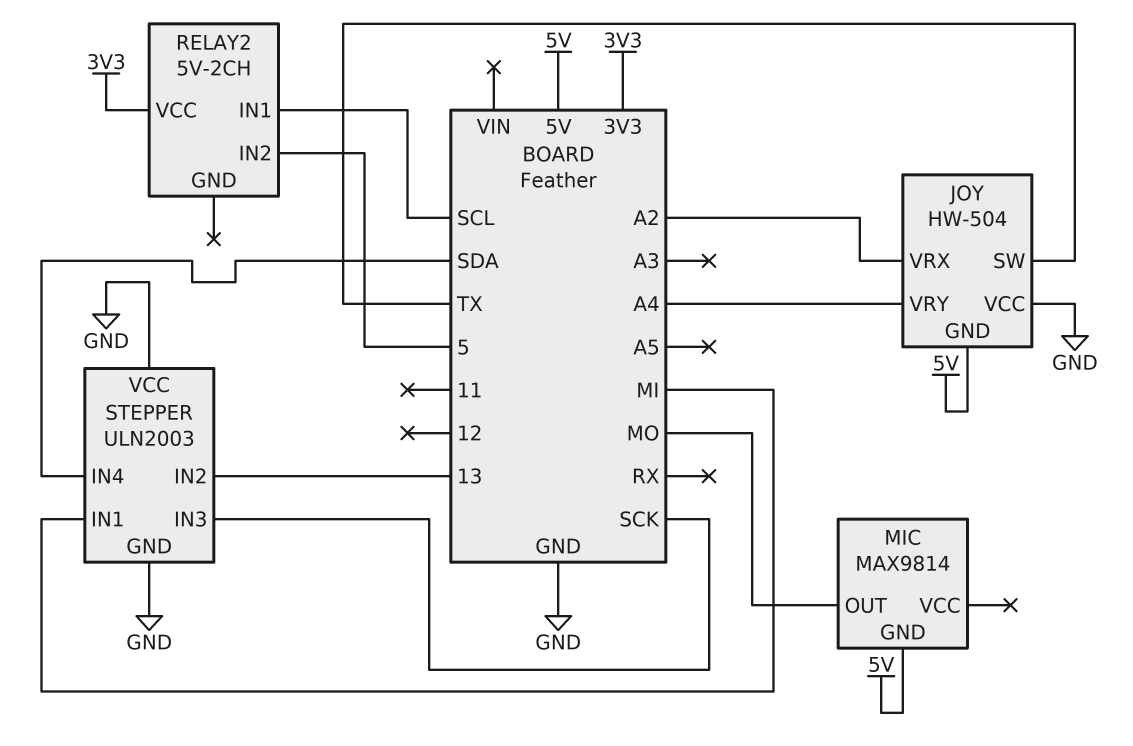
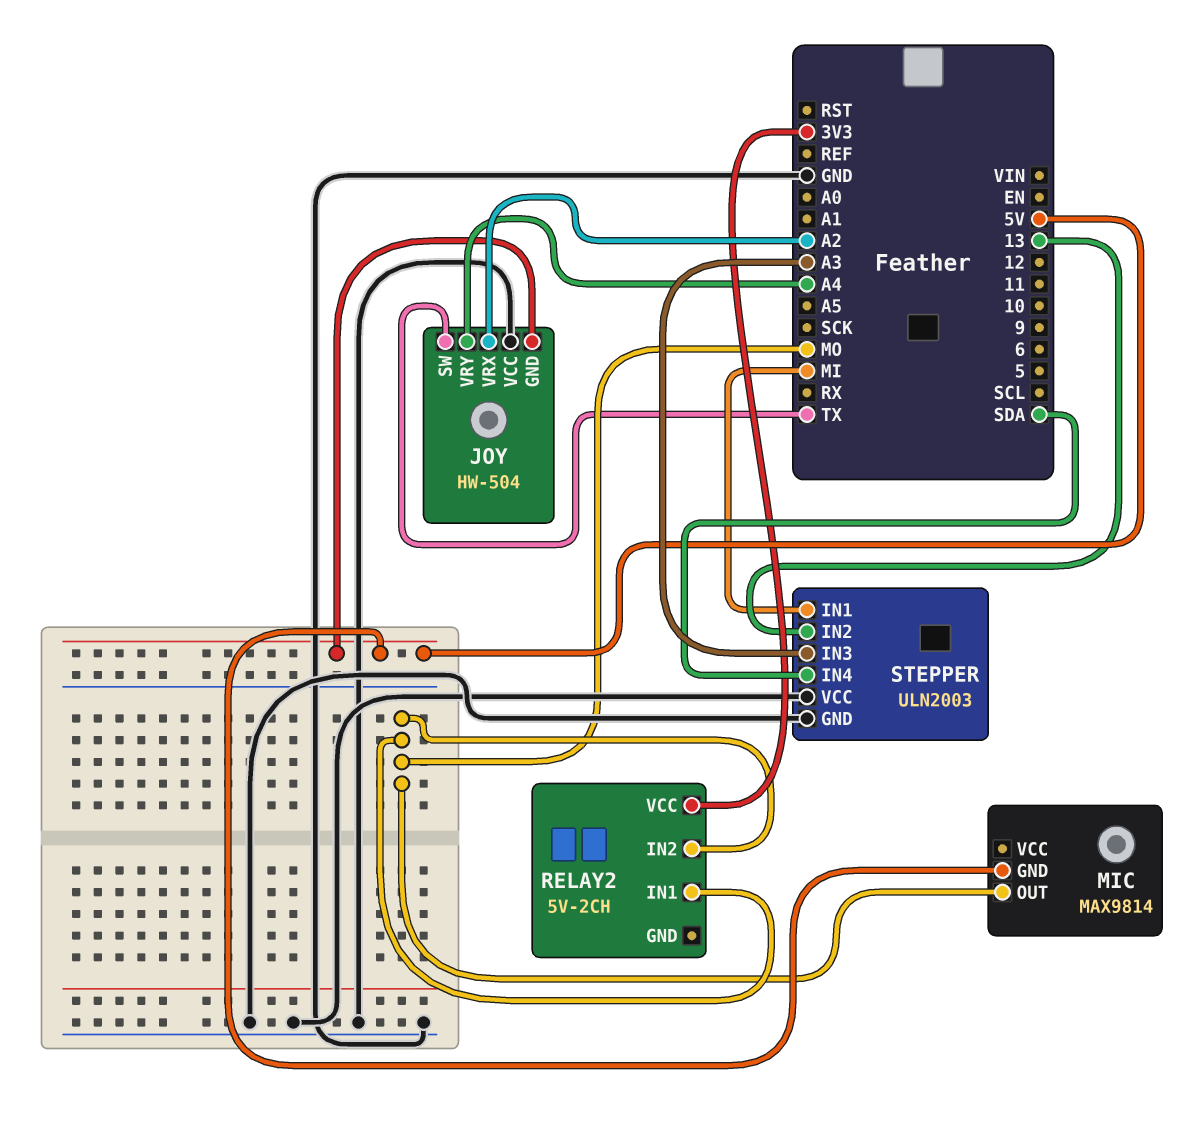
RELAY2 pin IN1: SCL -> MO
RELAY2 pin IN2: 5 -> MO
STEPPER pin IN3: SCK -> A3

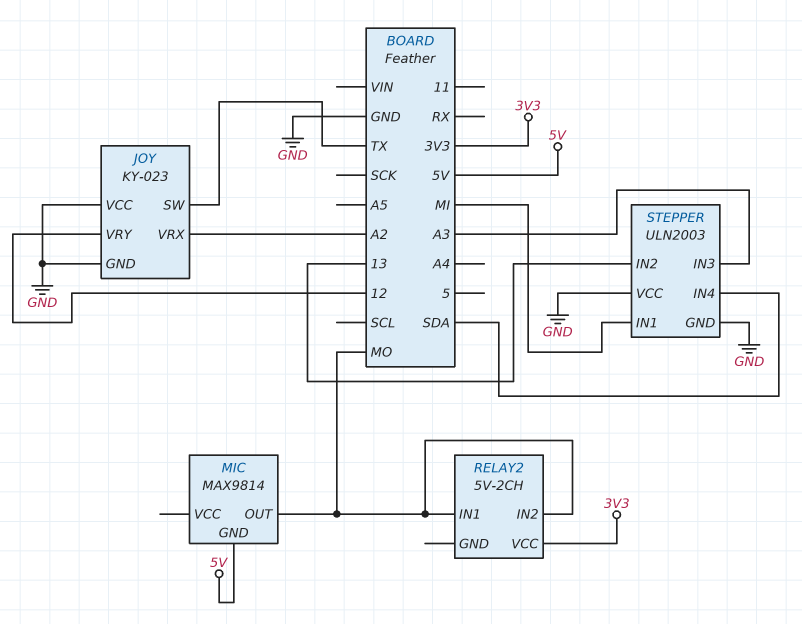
JOY: HW-504 -> KY-023
JOY pin GND: 5V -> GND
JOY pin VRY: A4 -> 12

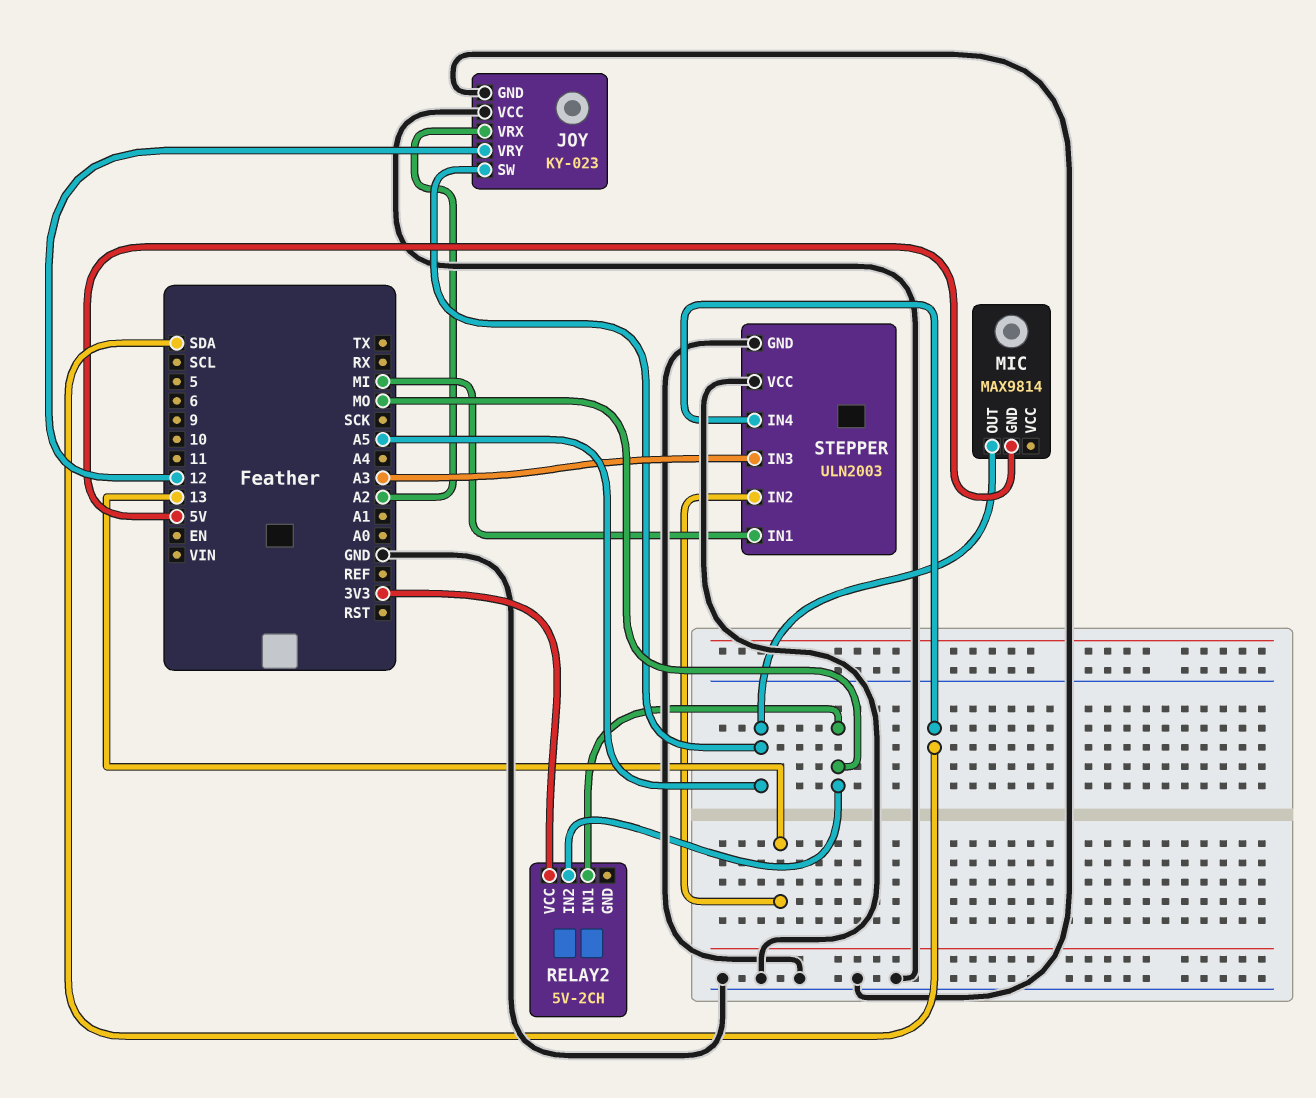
JOY pin SW: TX -> A5
MIC pin OUT: MO -> A5

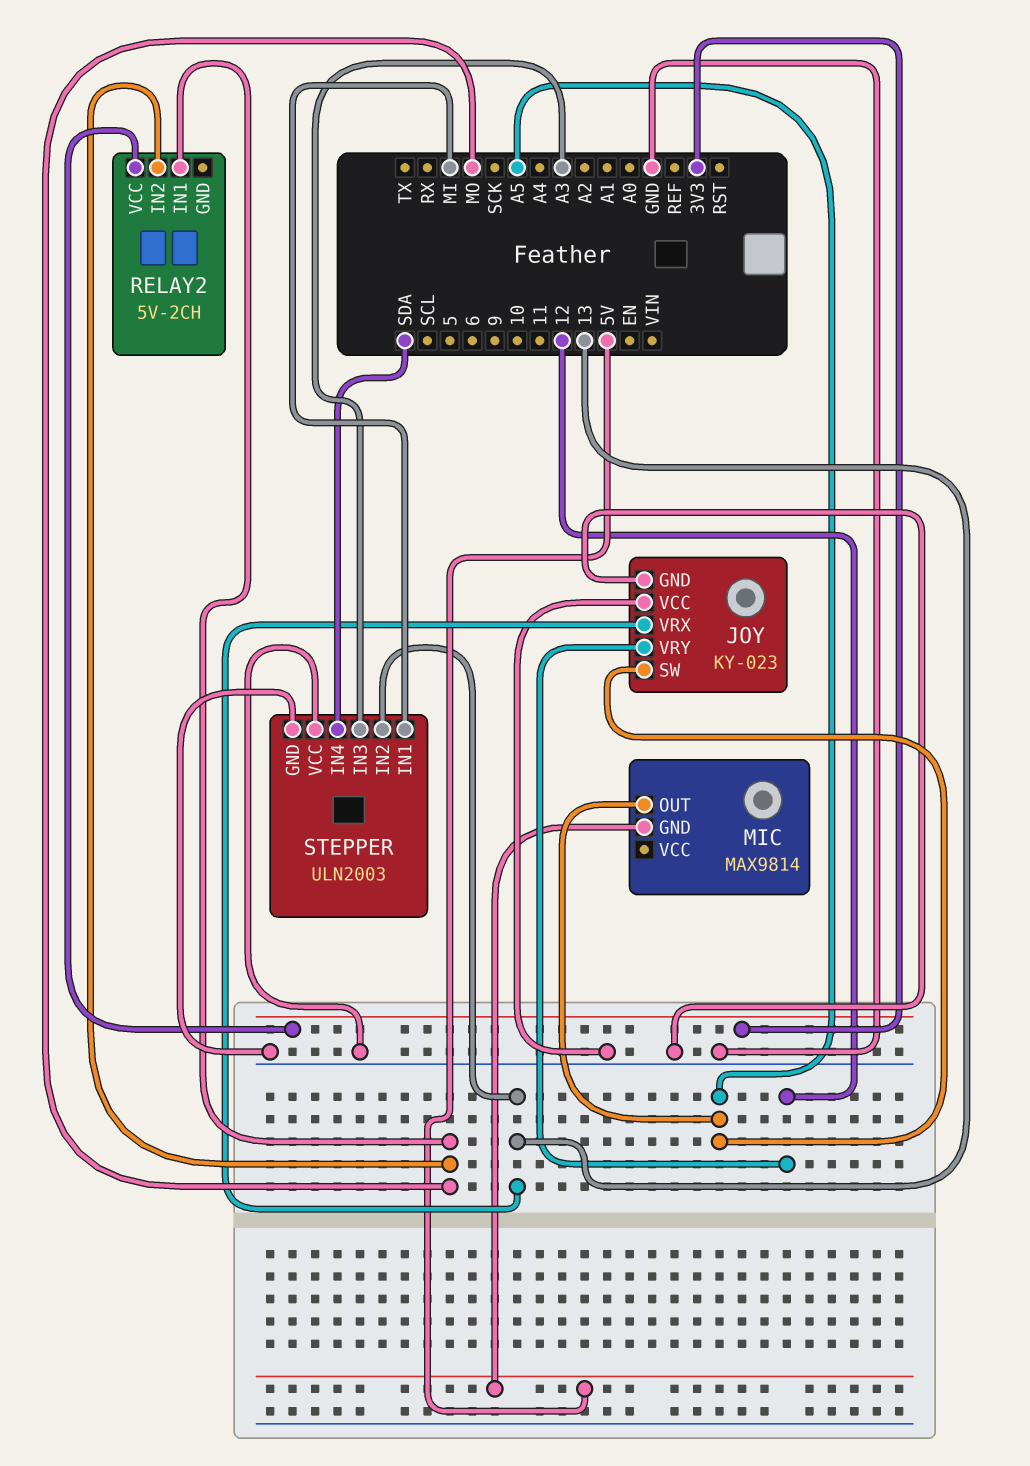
JOY pin VRX: A2 -> 13

